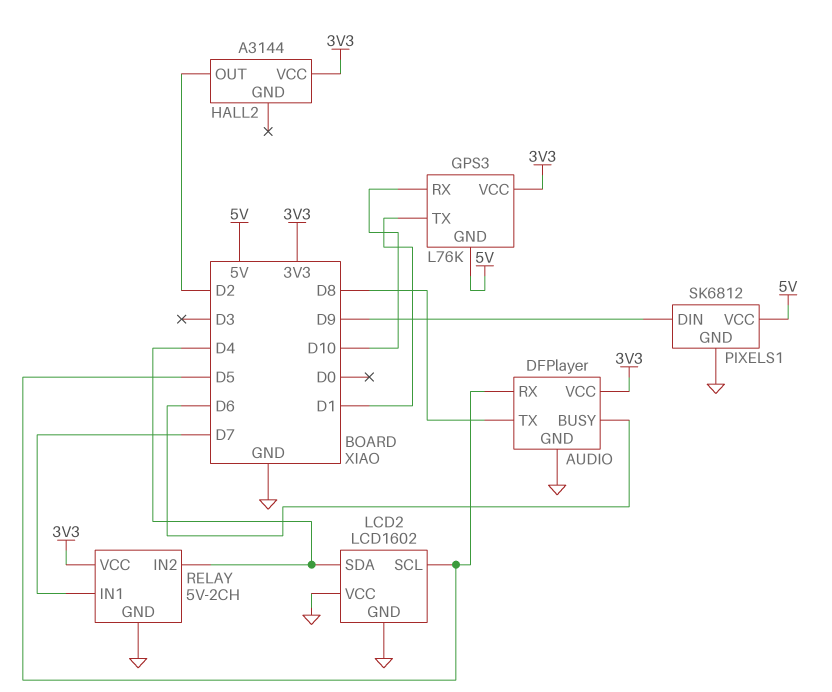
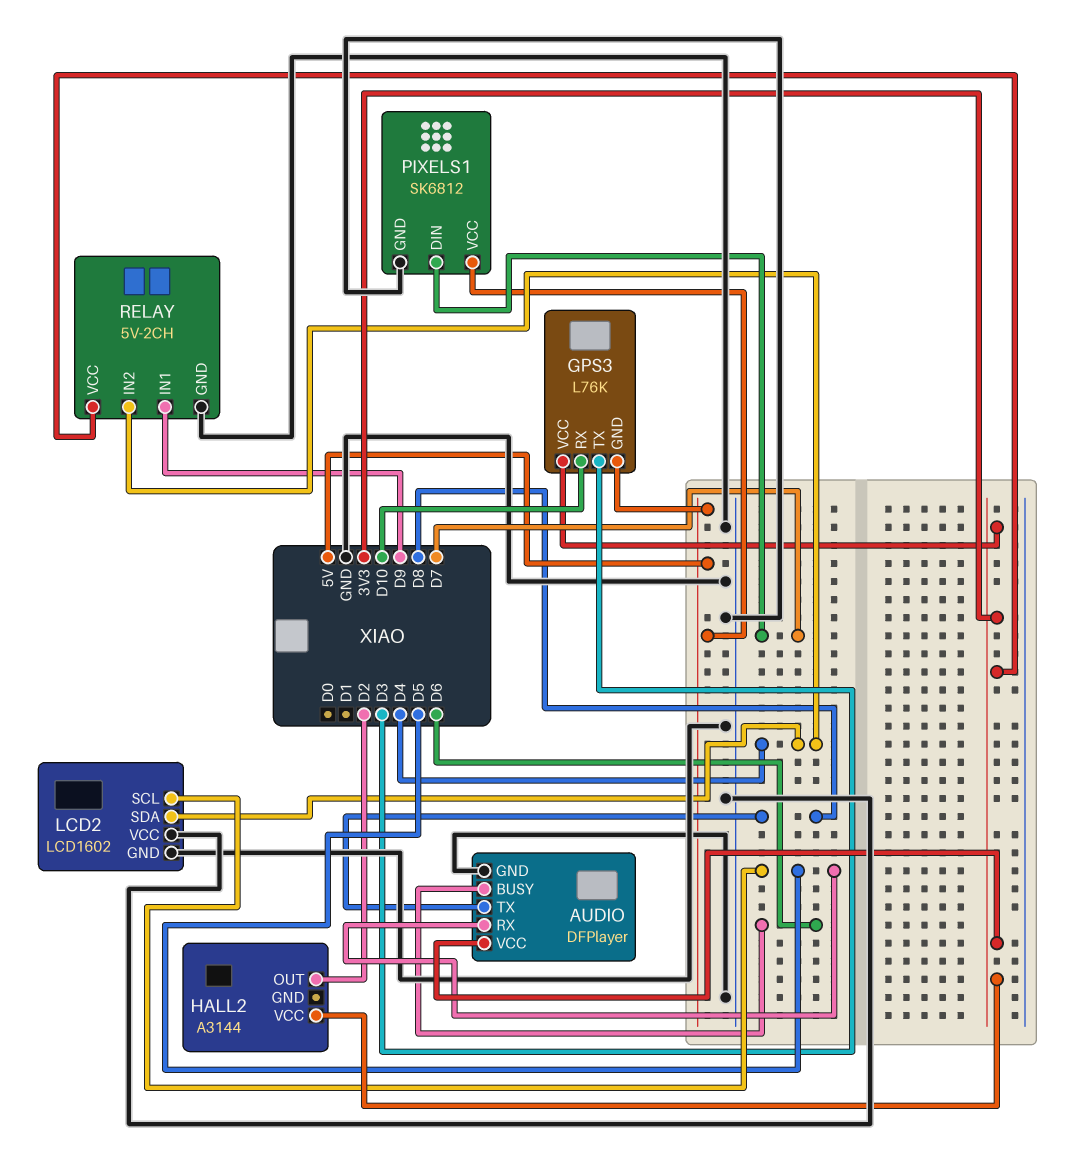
GPS3 pin TX: D1 -> D3
PIXELS1 pin DIN: D9 -> D7
RELAY pin IN1: D7 -> D9

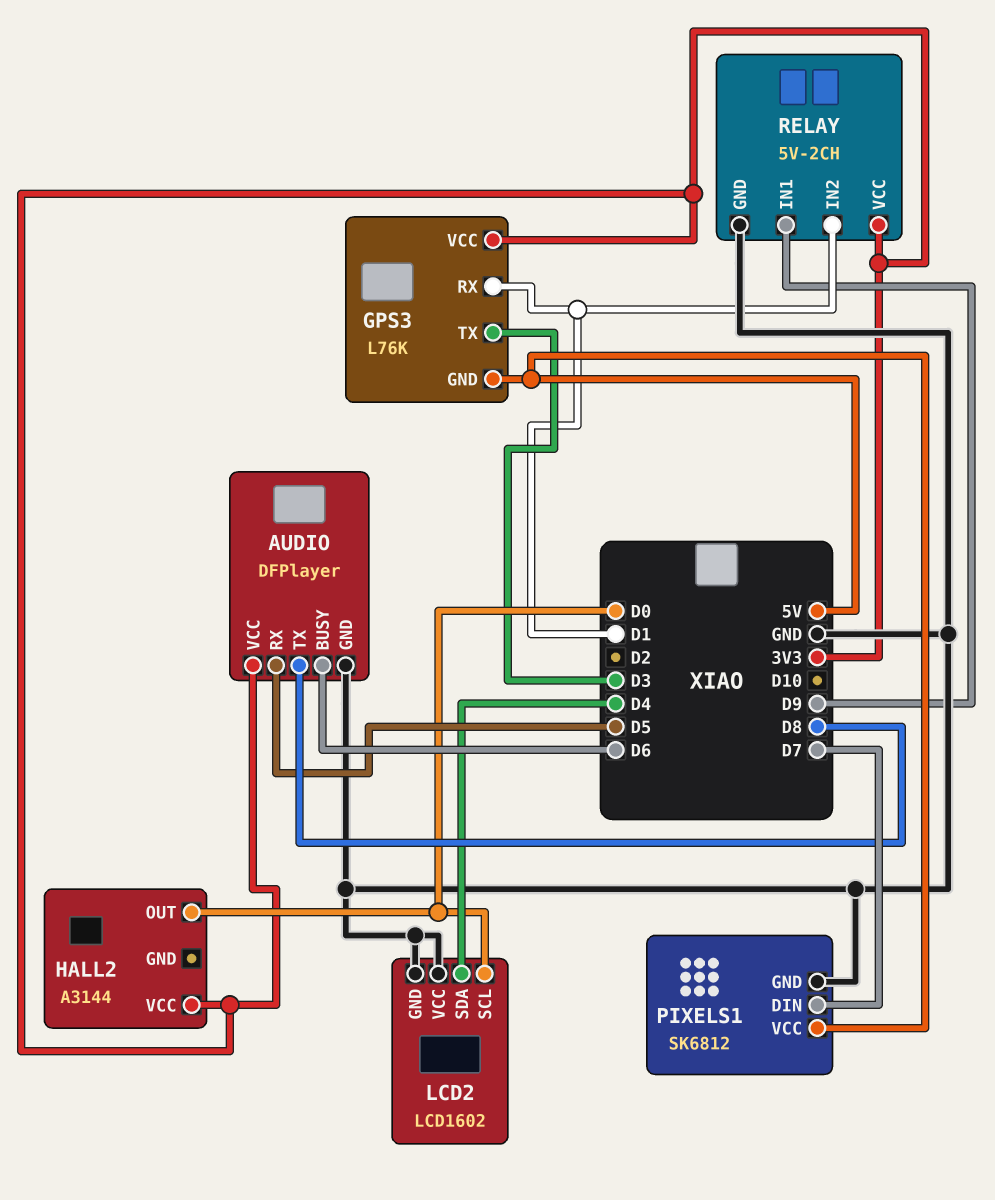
GPS3 pin RX: D10 -> D1
HALL2 pin OUT: D2 -> D0
LCD2 pin SCL: D5 -> D0
RELAY pin IN2: D4 -> D1

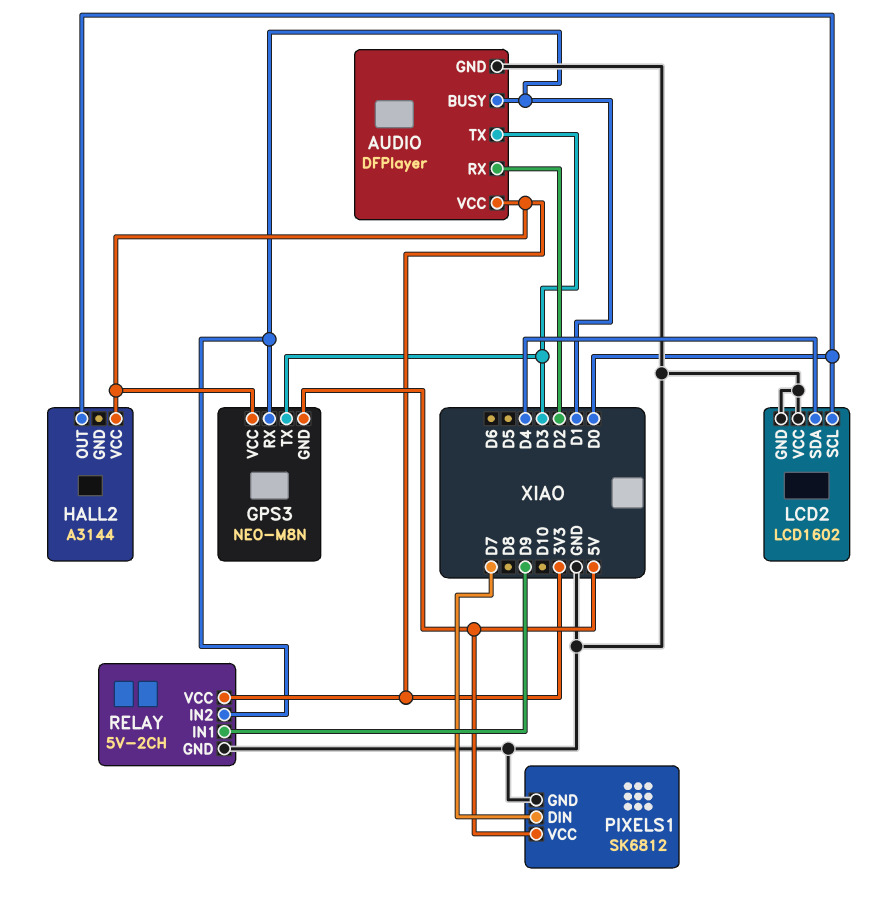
AUDIO pin BUSY: D6 -> D1
AUDIO pin RX: D5 -> D2
AUDIO pin TX: D8 -> D3
GPS3: L76K -> NEO-M8N

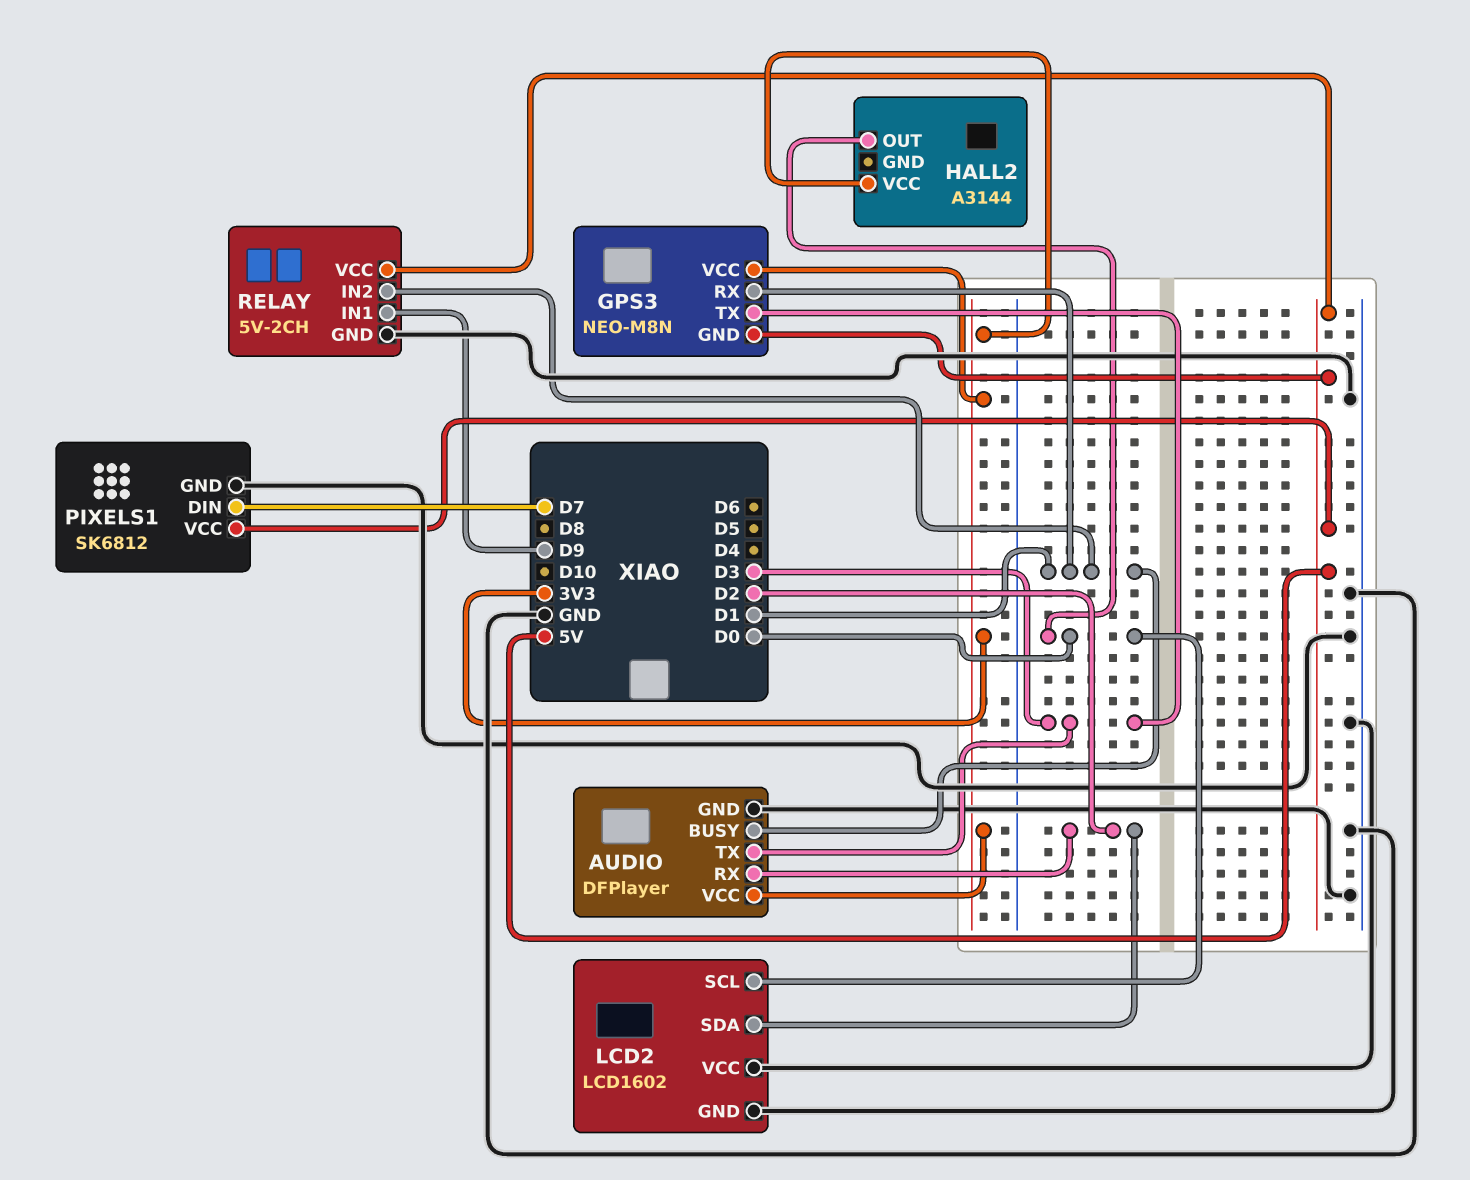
LCD2 pin SDA: D4 -> D2
RELAY pin VCC: 3V3 -> 5V

